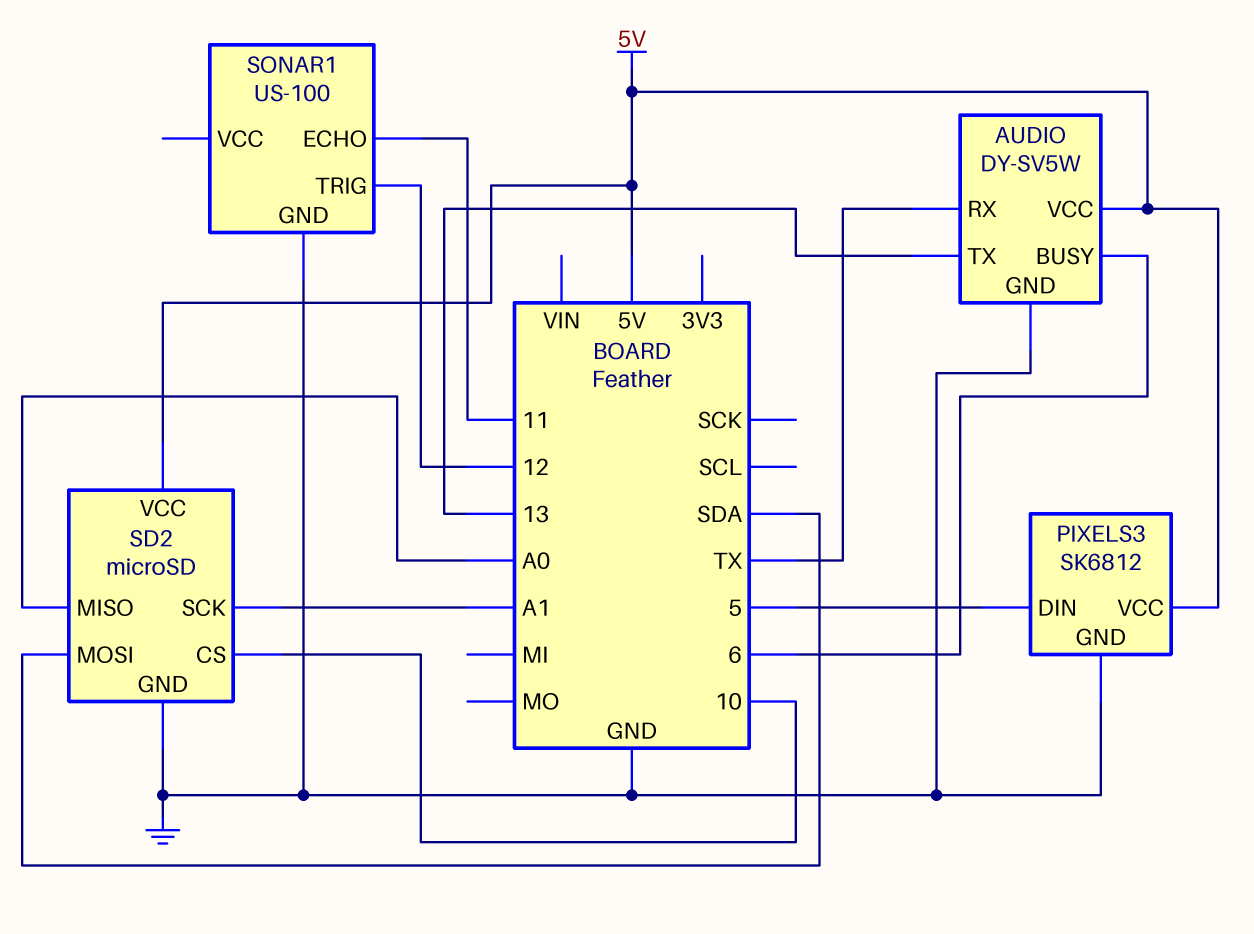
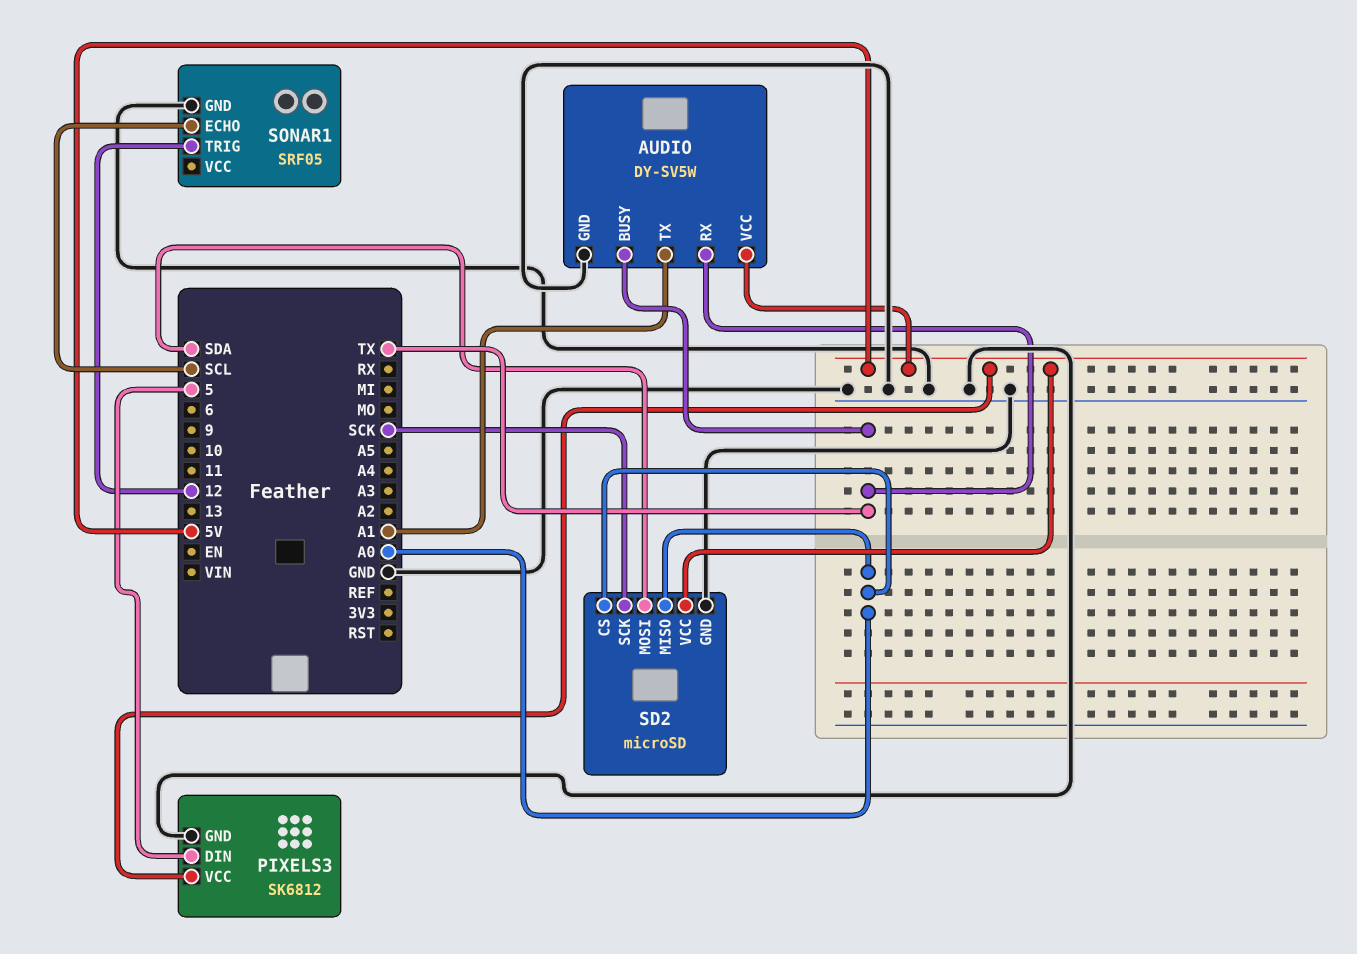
AUDIO pin BUSY: 6 -> TX
AUDIO pin TX: 13 -> A1
SD2 pin CS: 10 -> A0
SD2 pin SCK: A1 -> SCK
SONAR1: US-100 -> SRF05
SONAR1 pin ECHO: 11 -> SCL

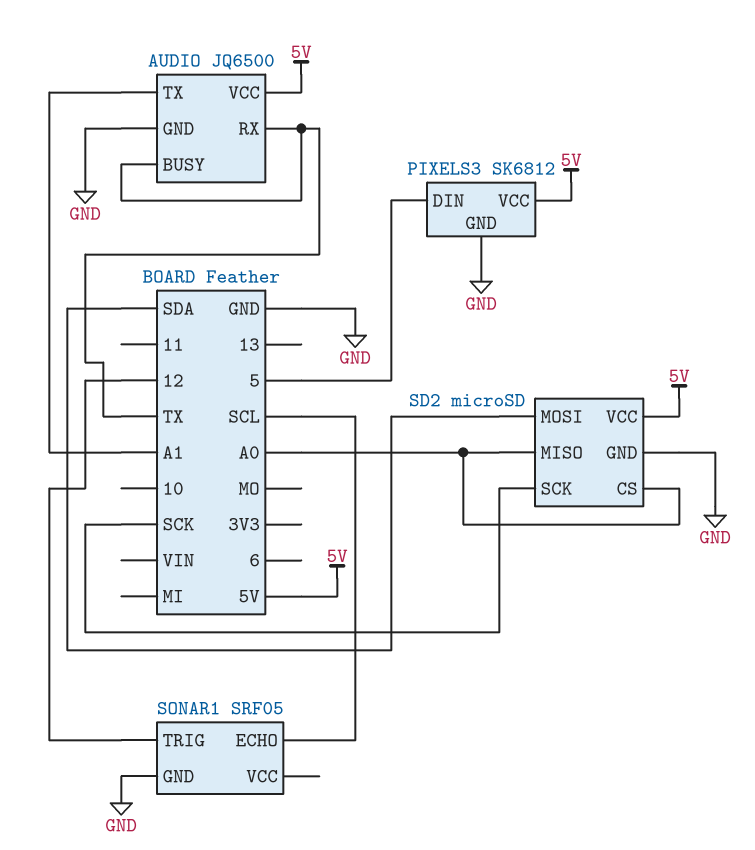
AUDIO: DY-SV5W -> JQ6500

